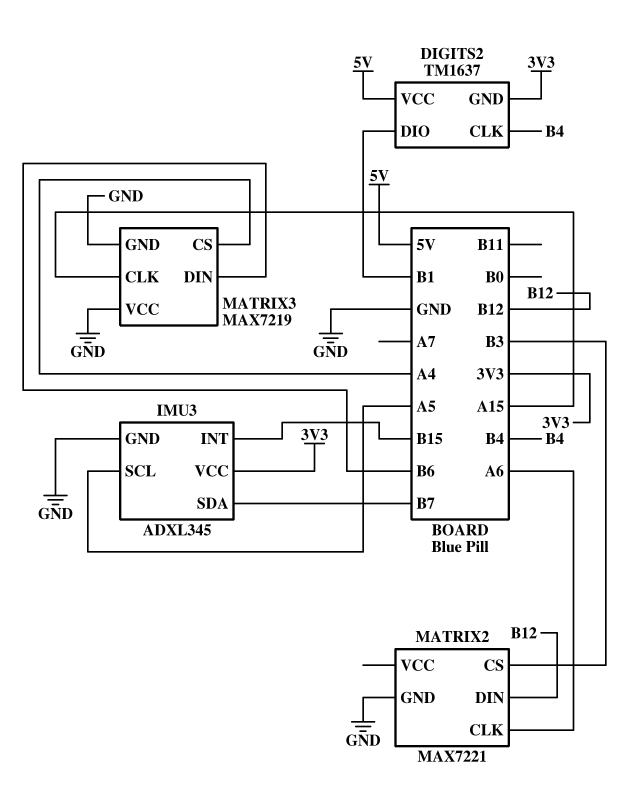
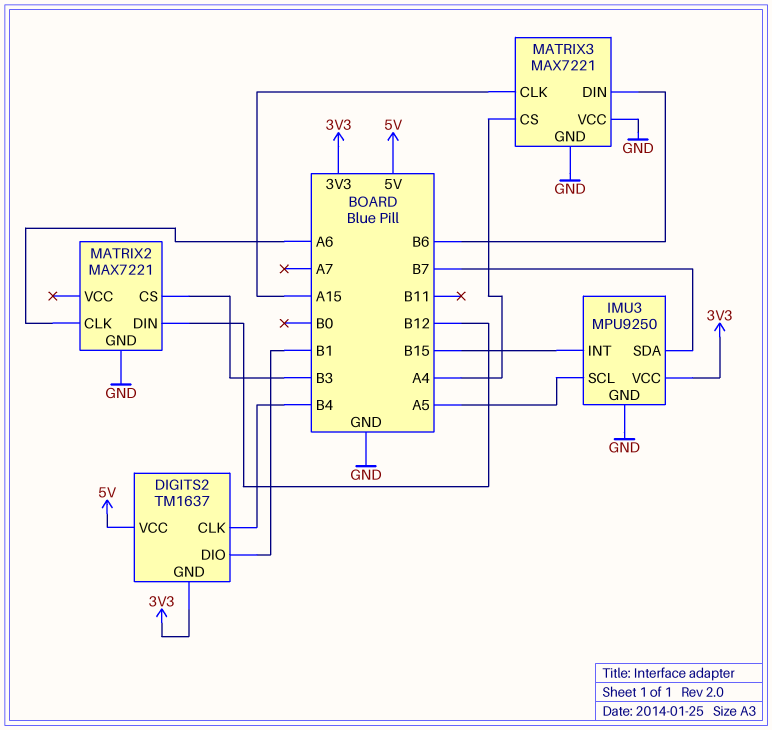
IMU3: ADXL345 -> MPU9250
MATRIX3: MAX7219 -> MAX7221

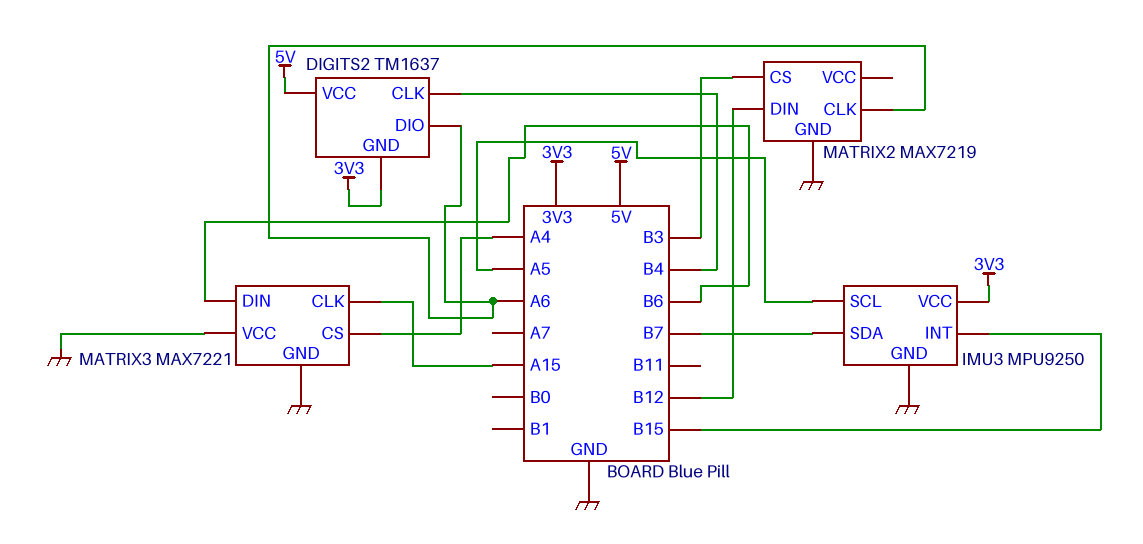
DIGITS2 pin DIO: B1 -> A6
MATRIX2: MAX7221 -> MAX7219

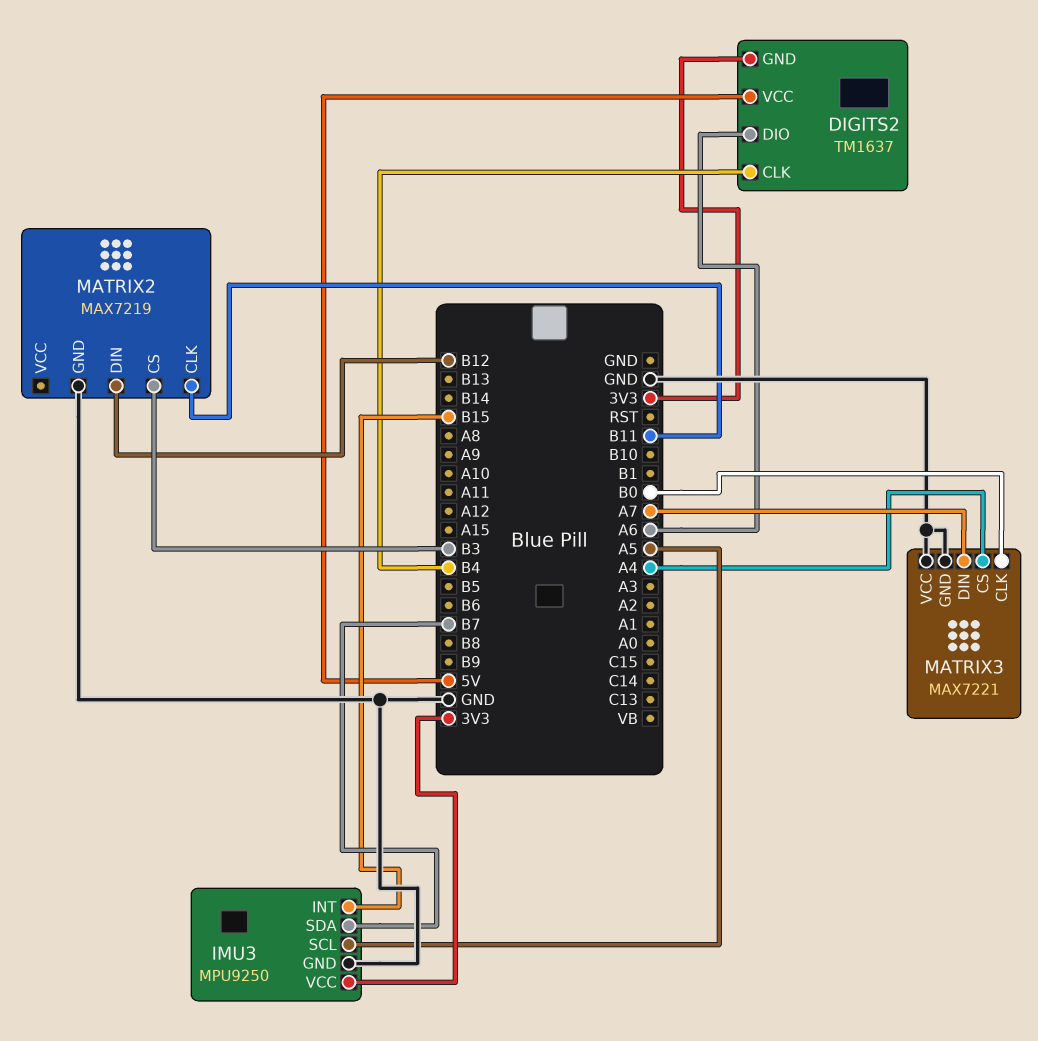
MATRIX2 pin CLK: A6 -> B11
MATRIX3 pin CLK: A15 -> B0
MATRIX3 pin DIN: B6 -> A7

